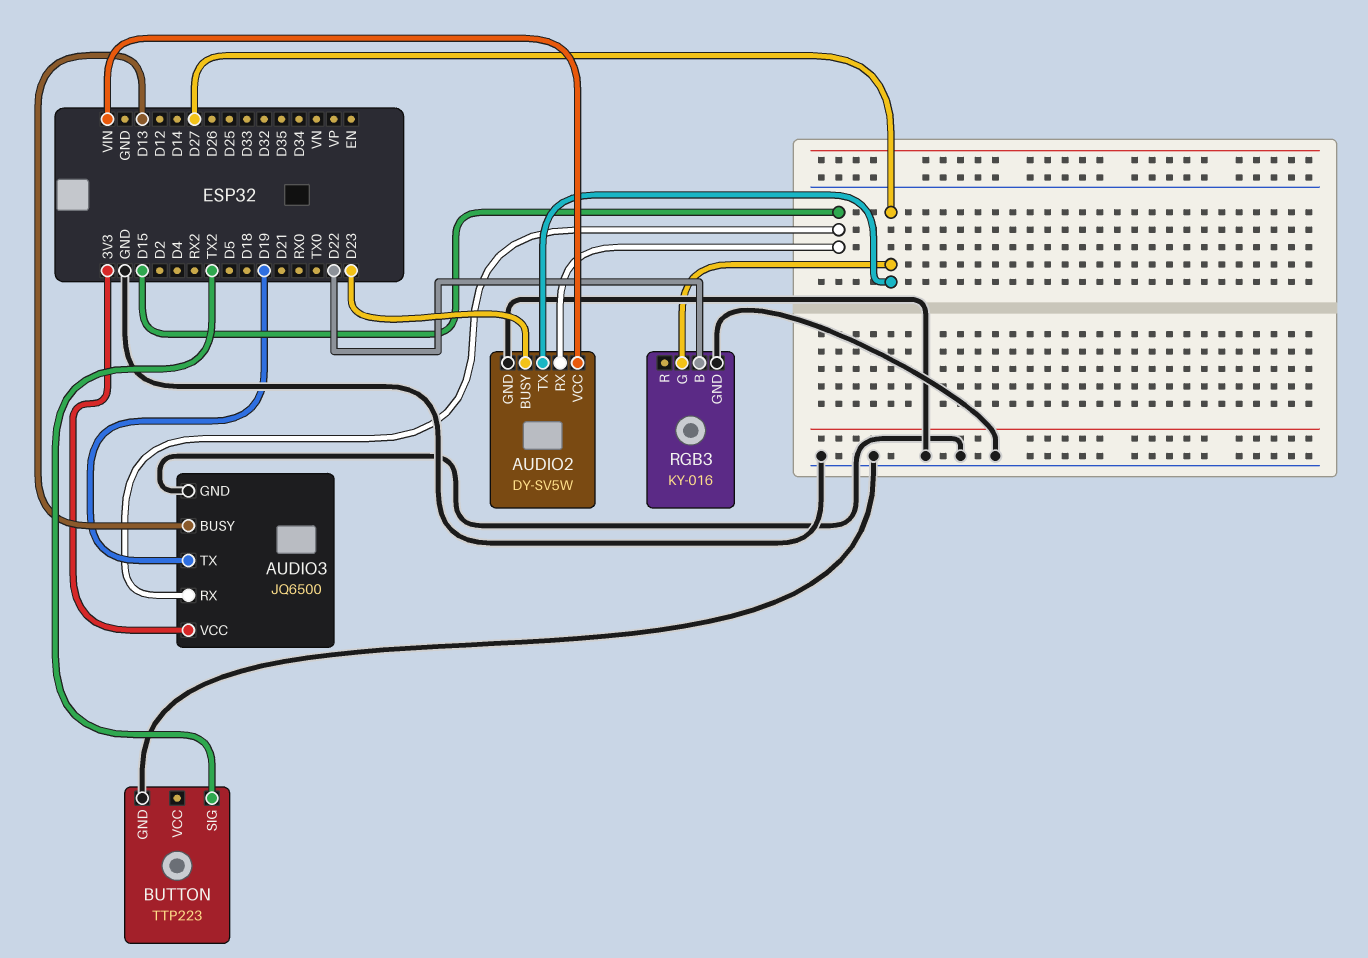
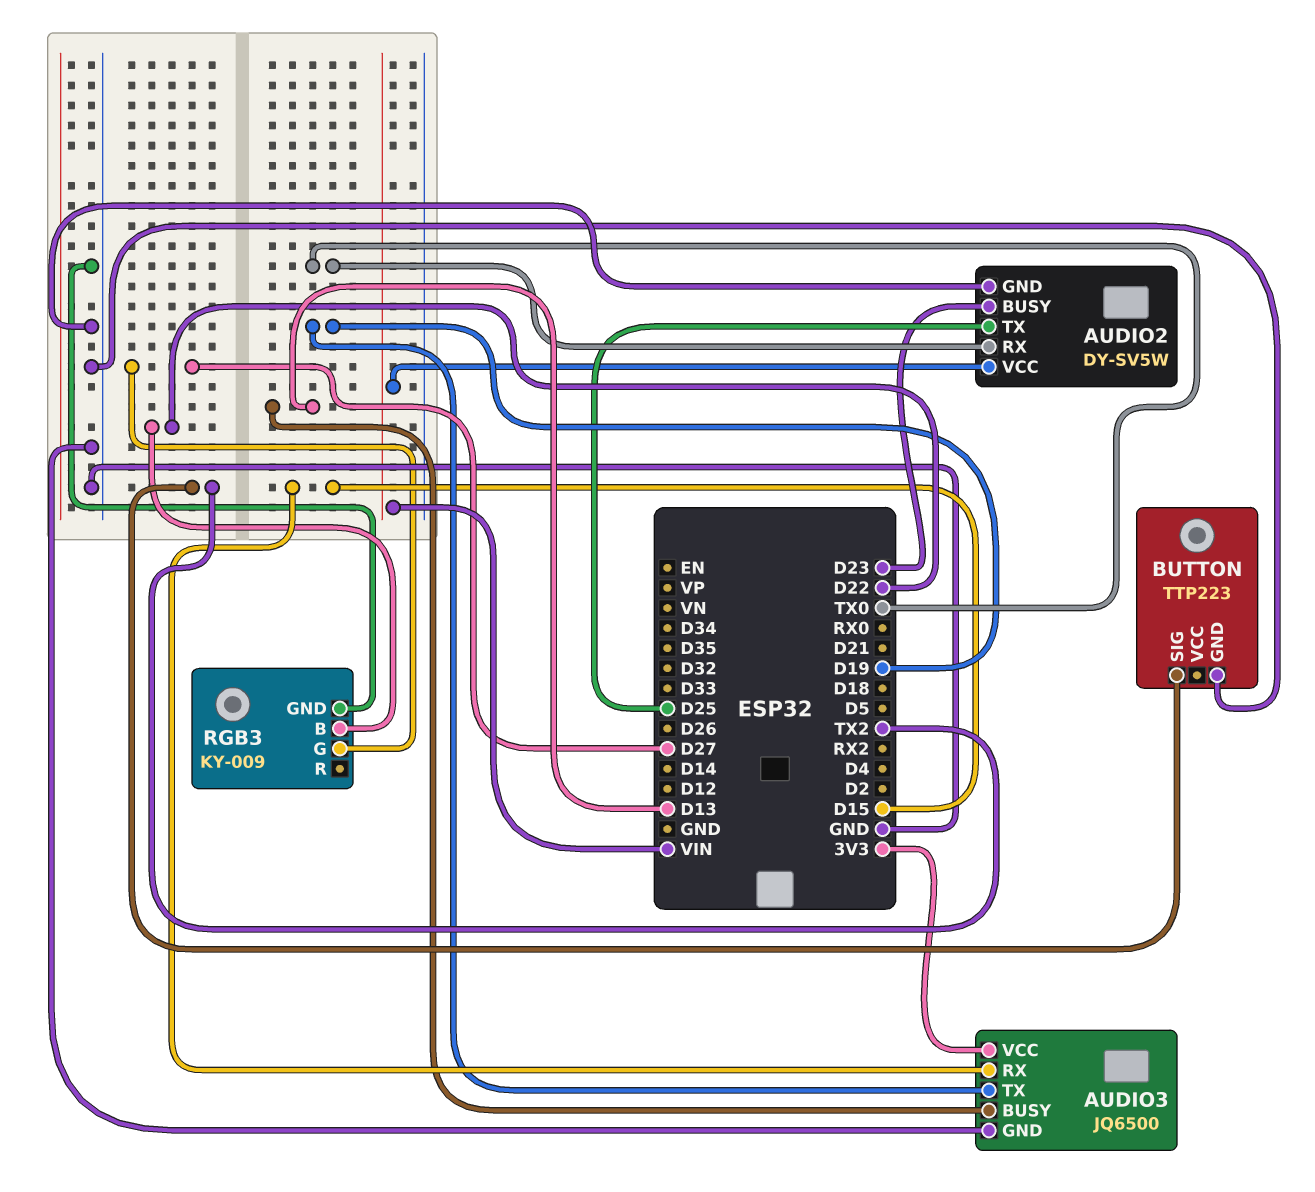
AUDIO2 pin RX: D15 -> TX0
AUDIO2 pin TX: D27 -> D25
RGB3: KY-016 -> KY-009

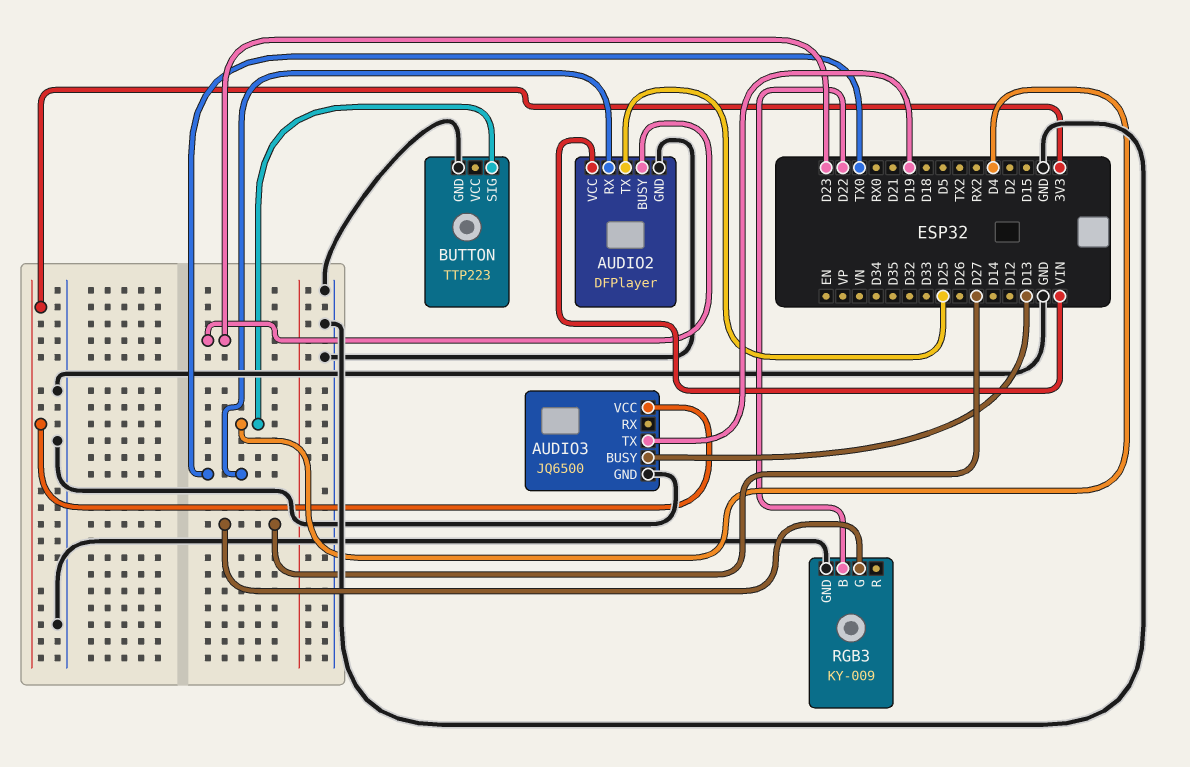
AUDIO2: DY-SV5W -> DFPlayer
AUDIO3 pin RX: D15 -> none
BUTTON pin SIG: TX2 -> D4

